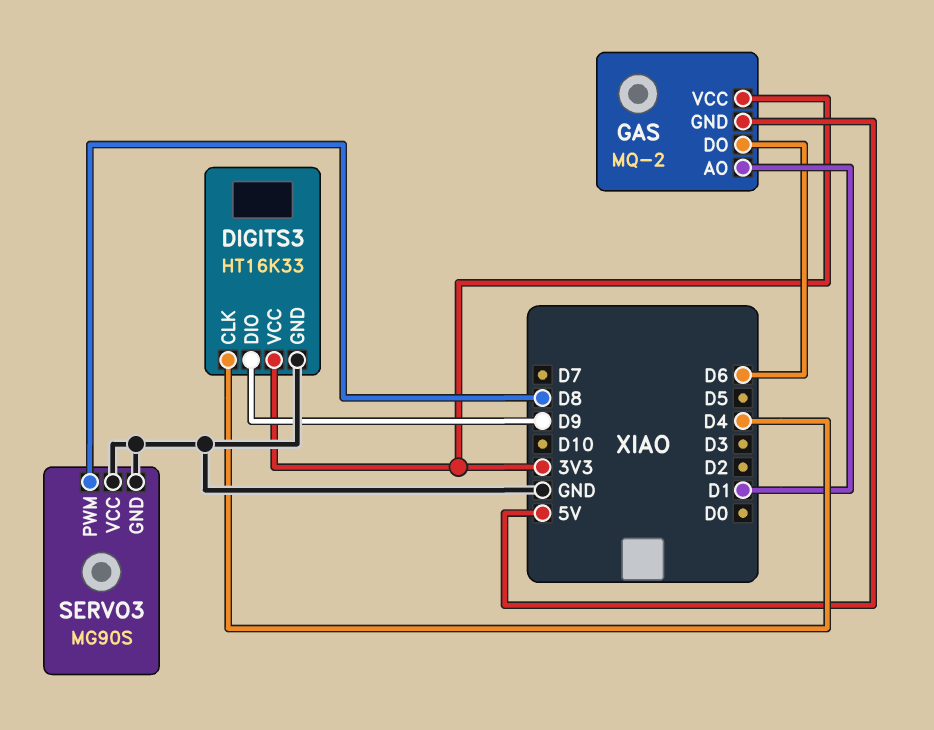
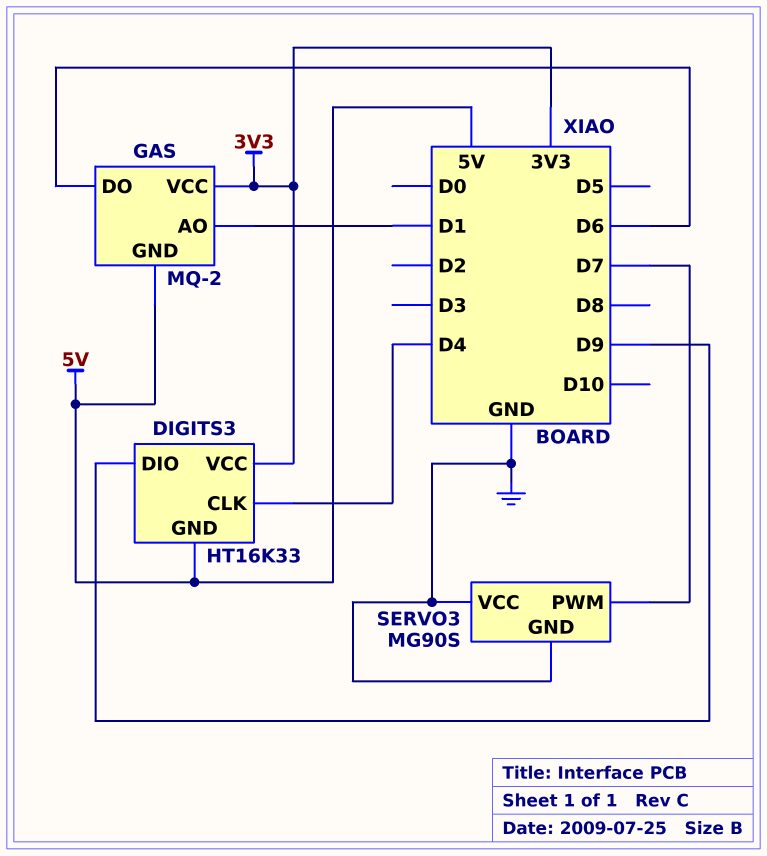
DIGITS3 pin GND: GND -> 5V
SERVO3 pin PWM: D8 -> D7

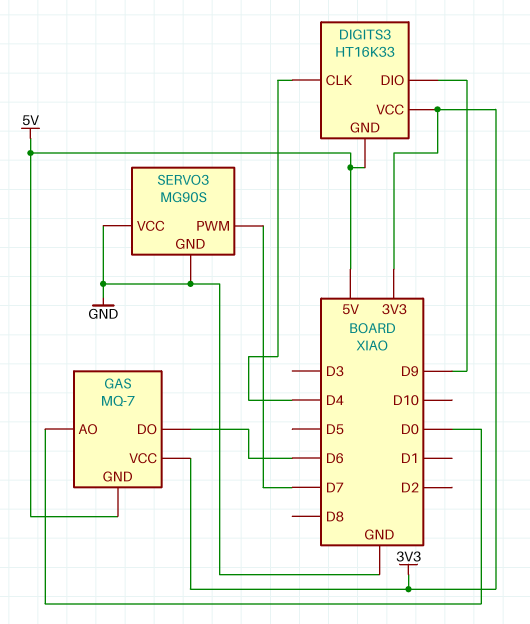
GAS: MQ-2 -> MQ-7
GAS pin AO: D1 -> D0

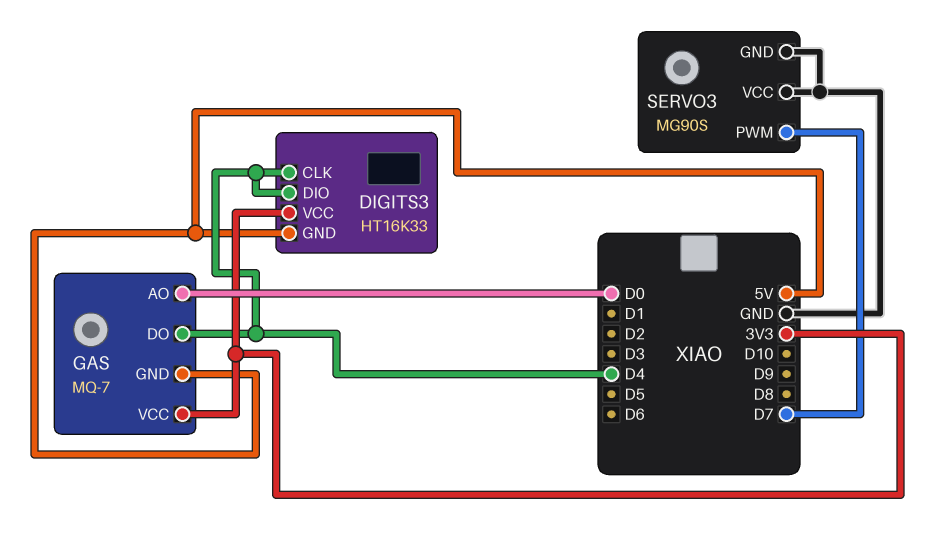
DIGITS3 pin DIO: D9 -> D4
GAS pin DO: D6 -> D4

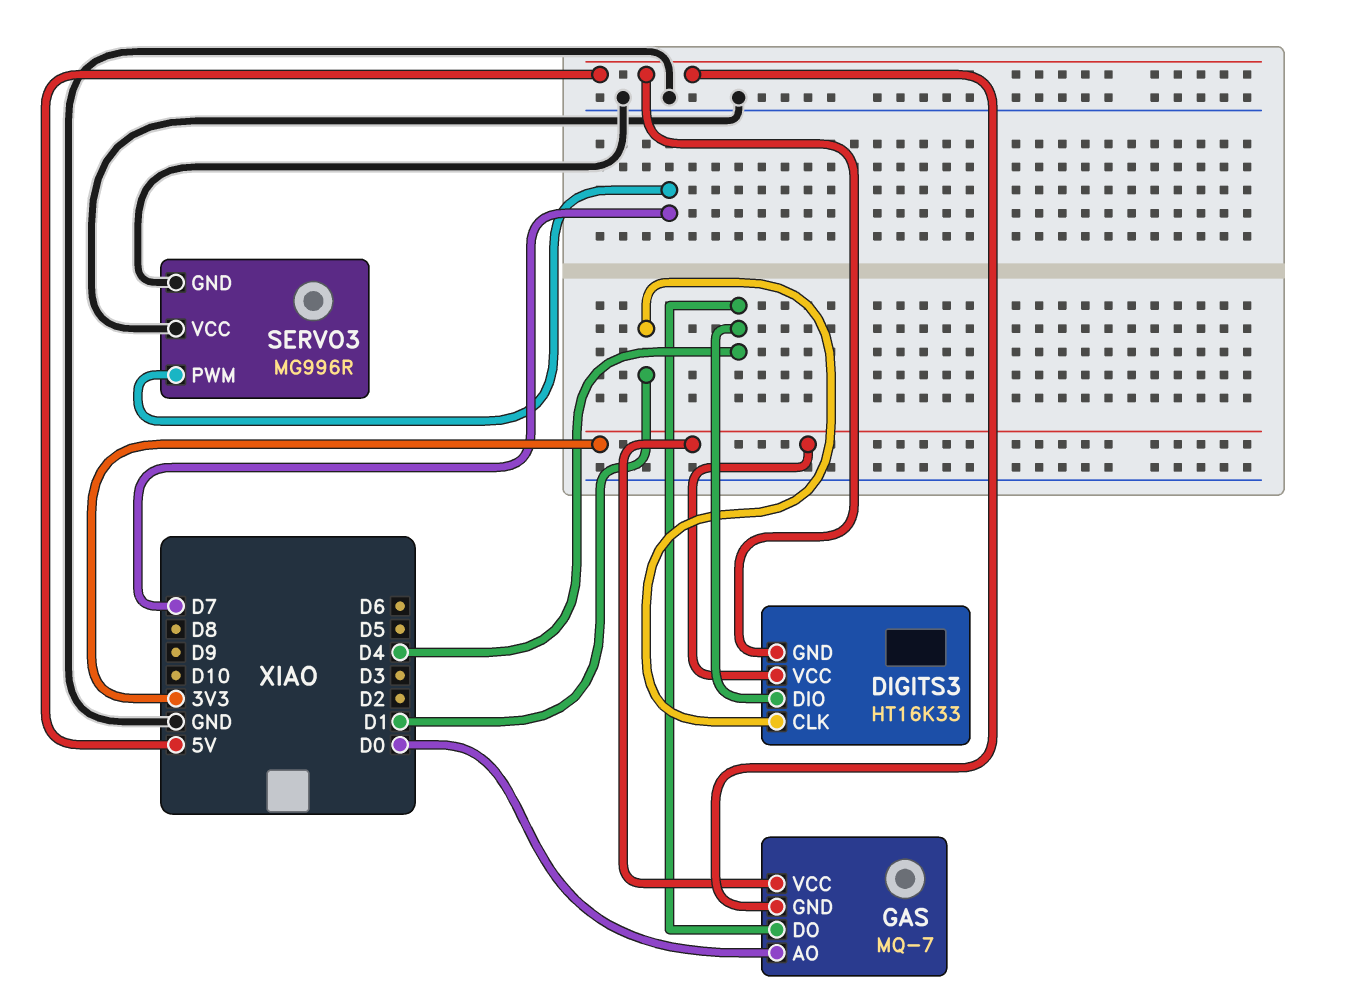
DIGITS3 pin CLK: D4 -> D1
SERVO3: MG90S -> MG996R

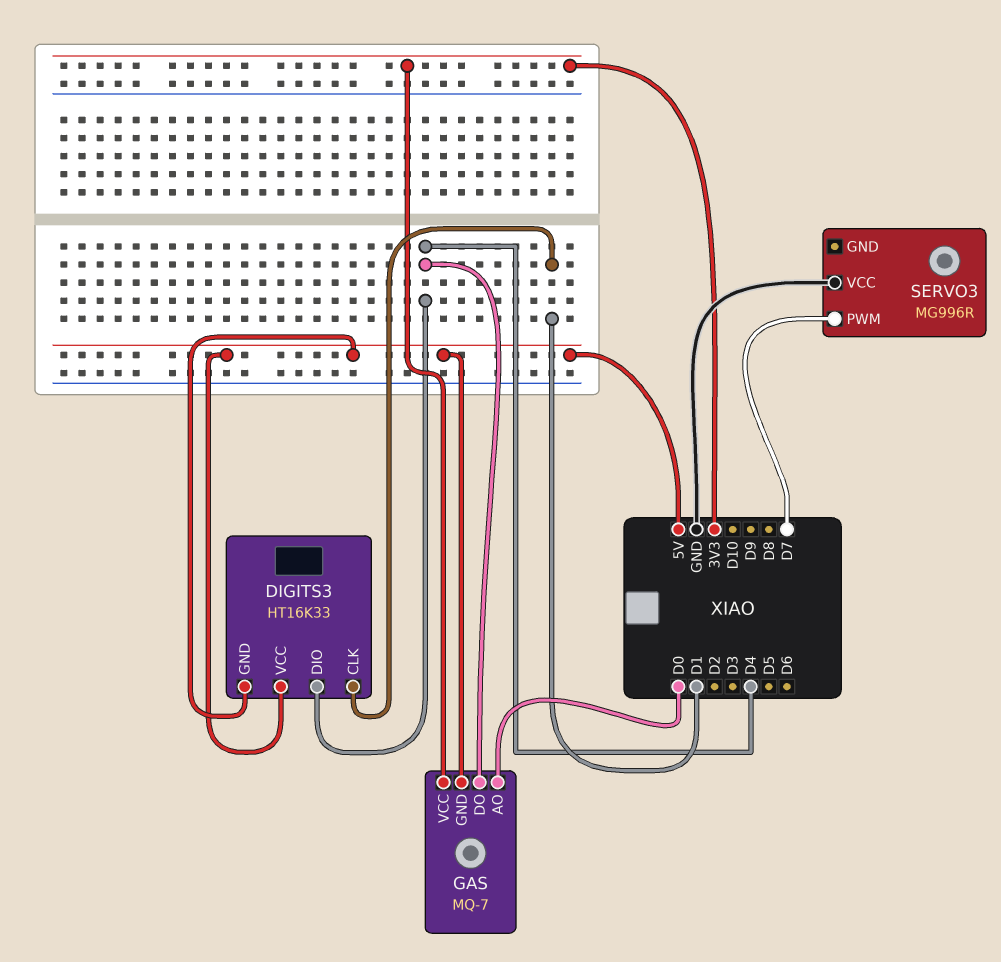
DIGITS3 pin VCC: 3V3 -> 5V
SERVO3 pin GND: GND -> none

